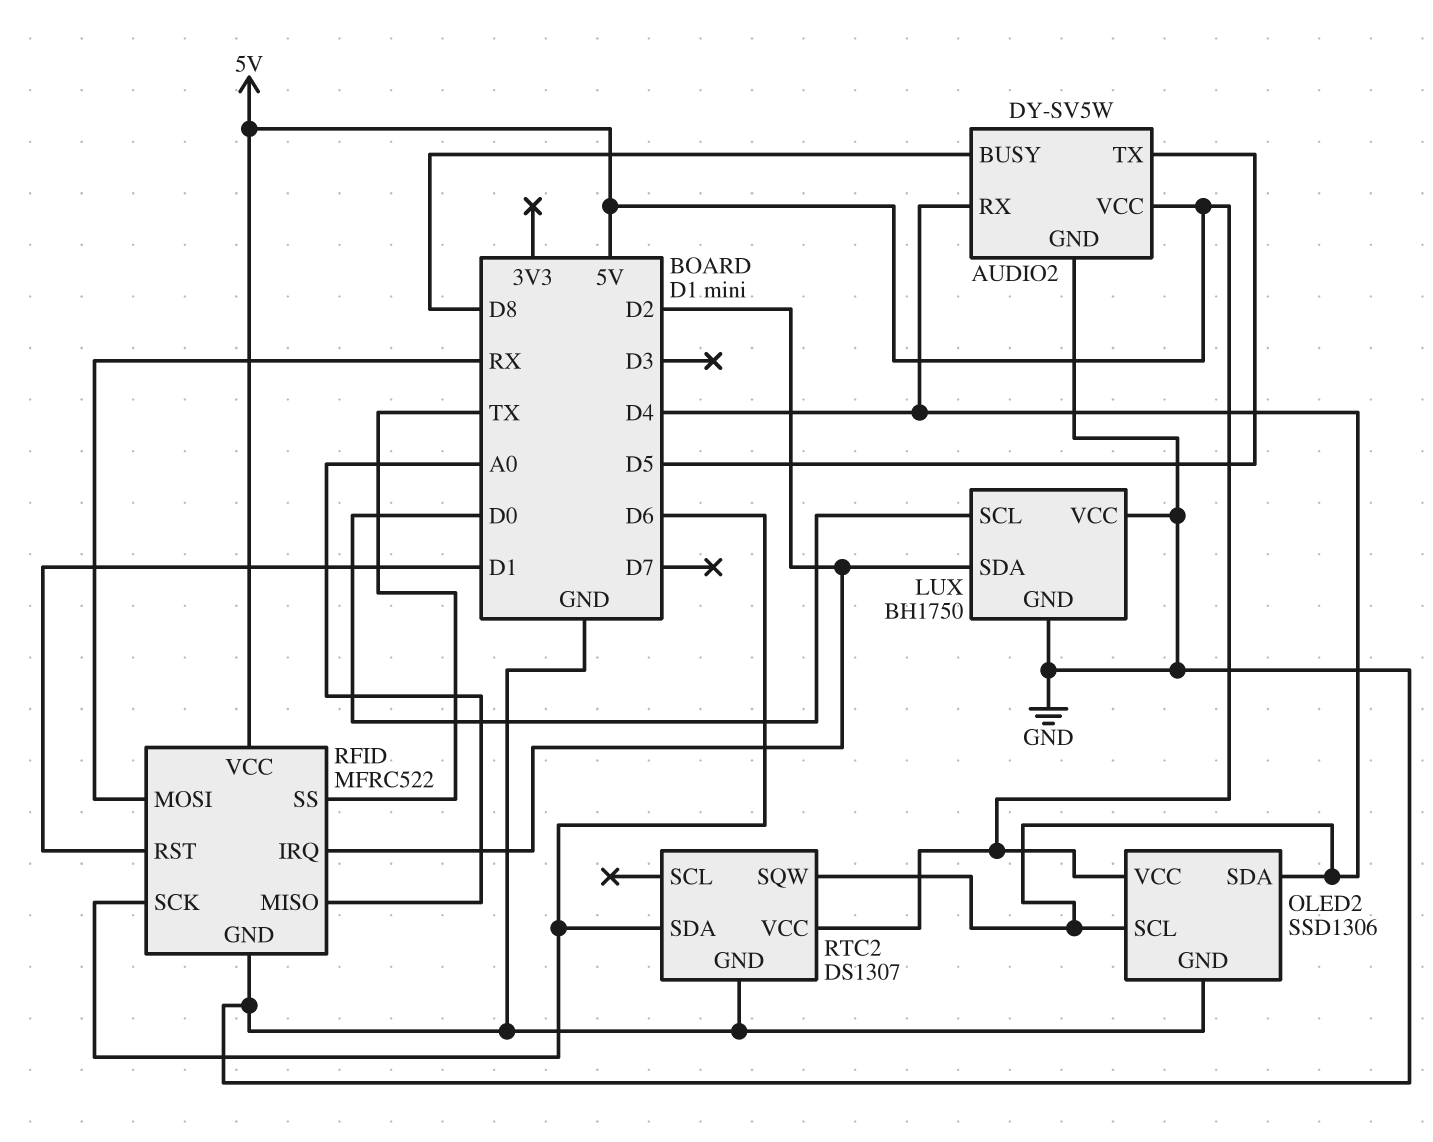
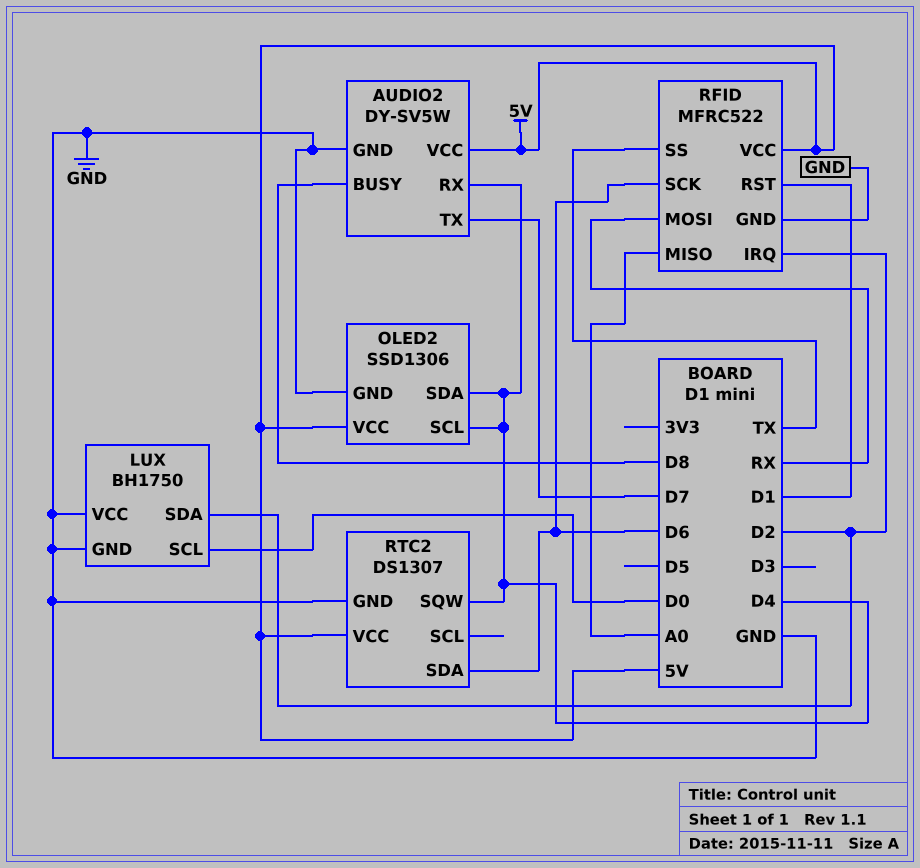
AUDIO2 pin TX: D5 -> D7

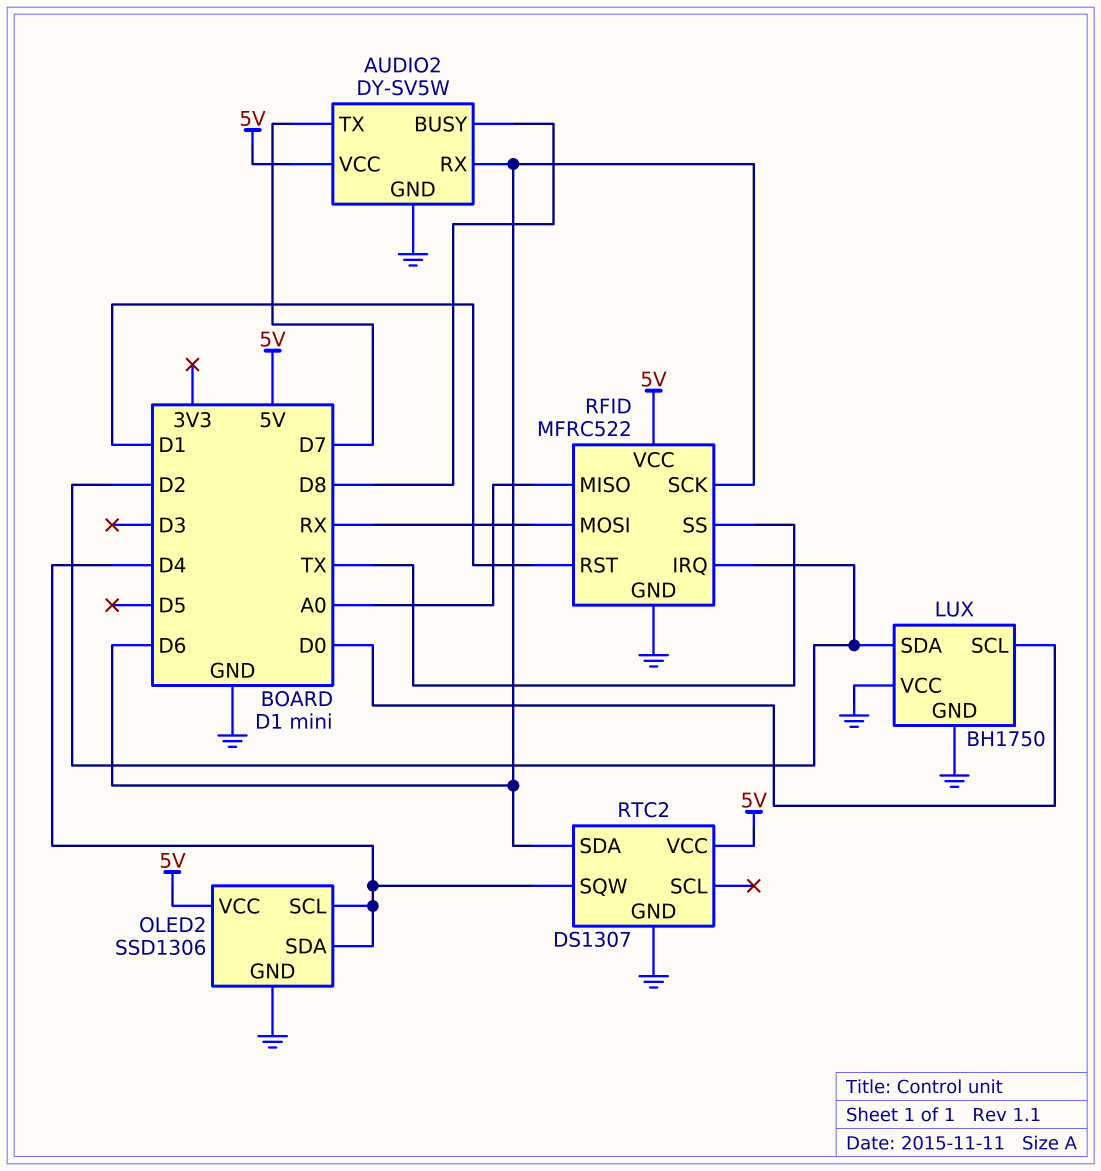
AUDIO2 pin RX: D4 -> D6

